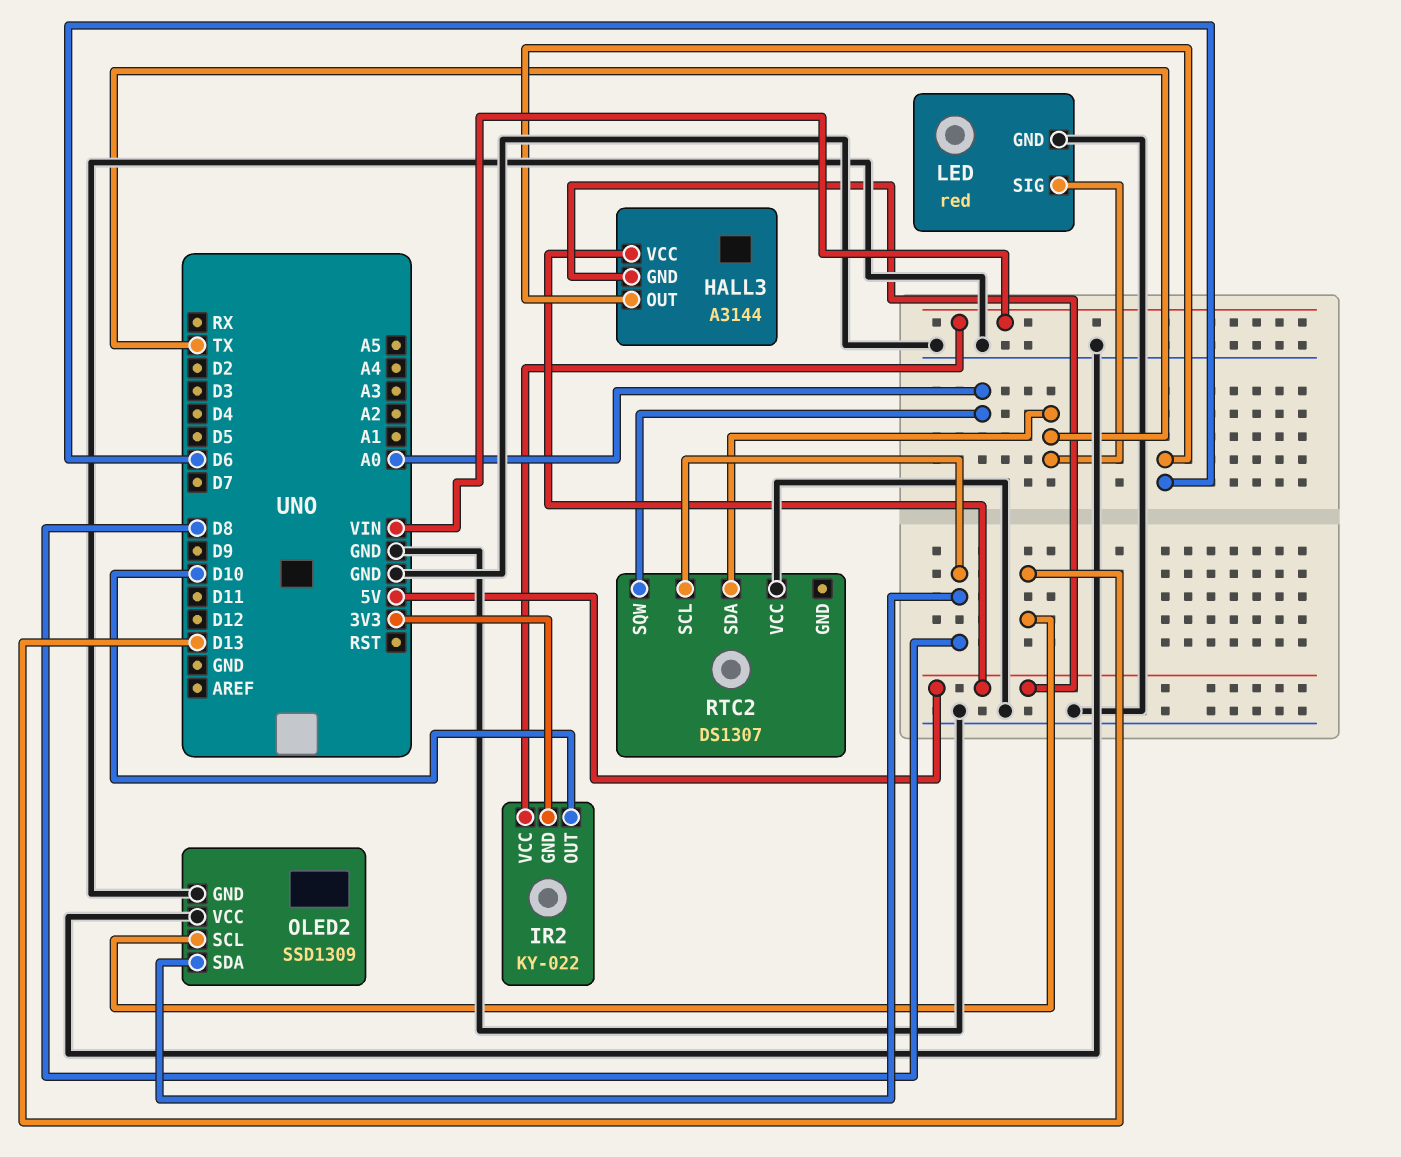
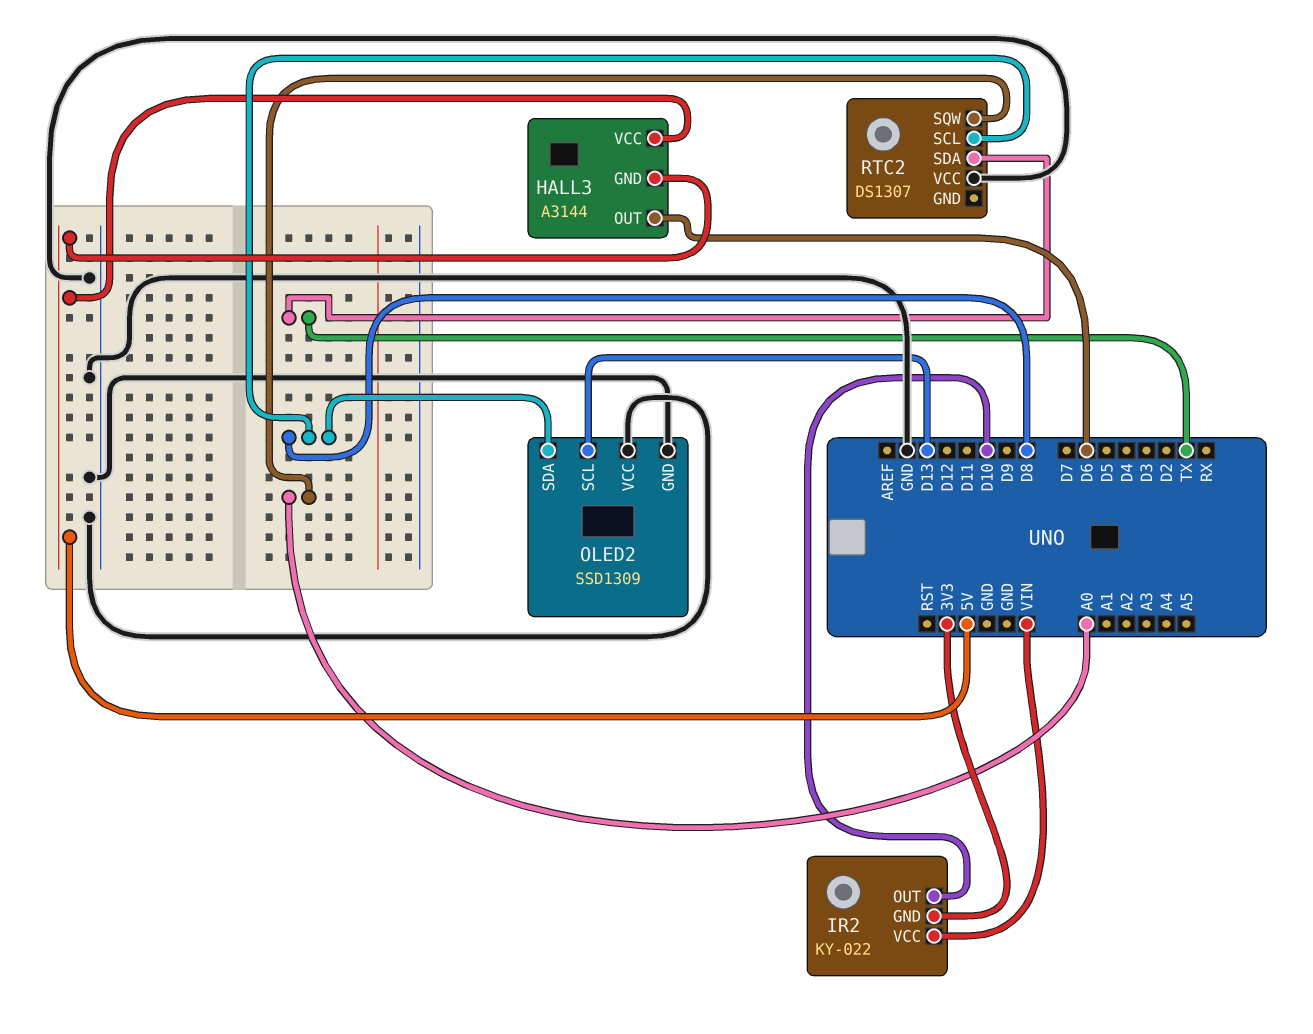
LED: red -> none
LED pin GND: GND -> none
LED pin SIG: TX -> none

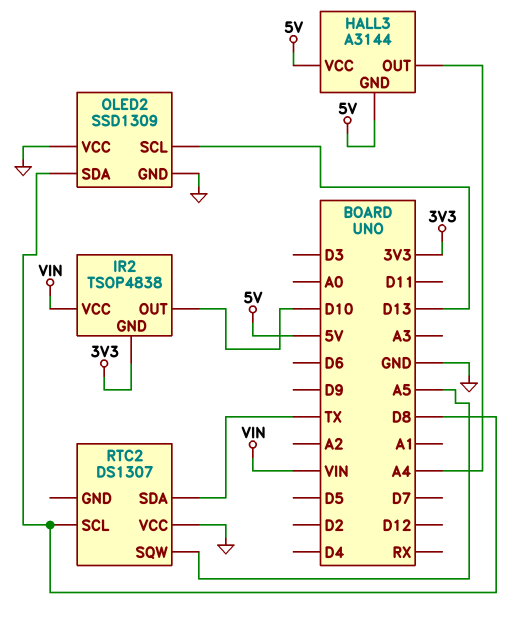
HALL3 pin OUT: D6 -> A4
IR2: KY-022 -> TSOP4838
RTC2 pin SQW: A0 -> A5

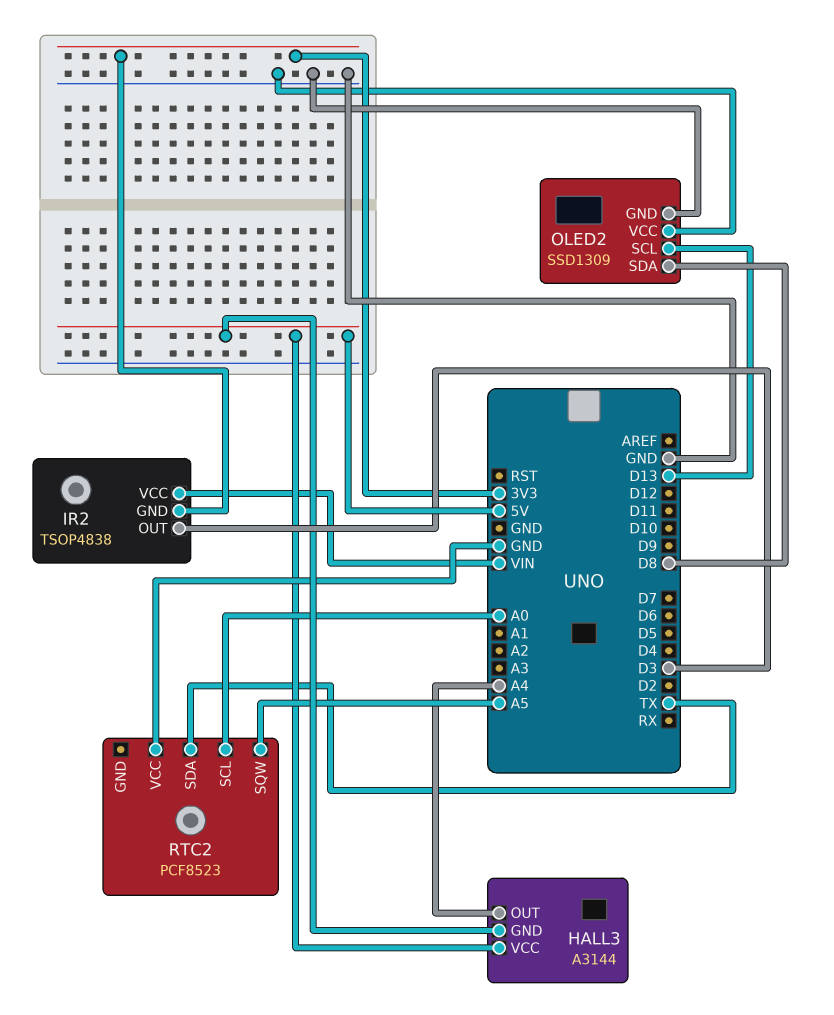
IR2 pin OUT: D10 -> D3
RTC2: DS1307 -> PCF8523
RTC2 pin SCL: D8 -> A0

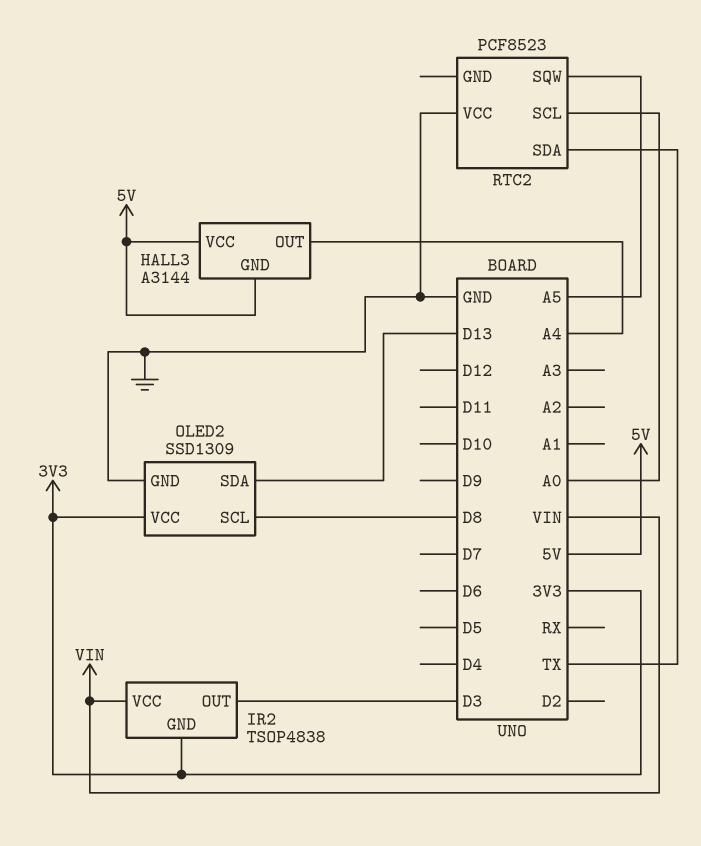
OLED2 pin SCL: D13 -> D8
OLED2 pin SDA: D8 -> D13
OLED2 pin VCC: GND -> 3V3

